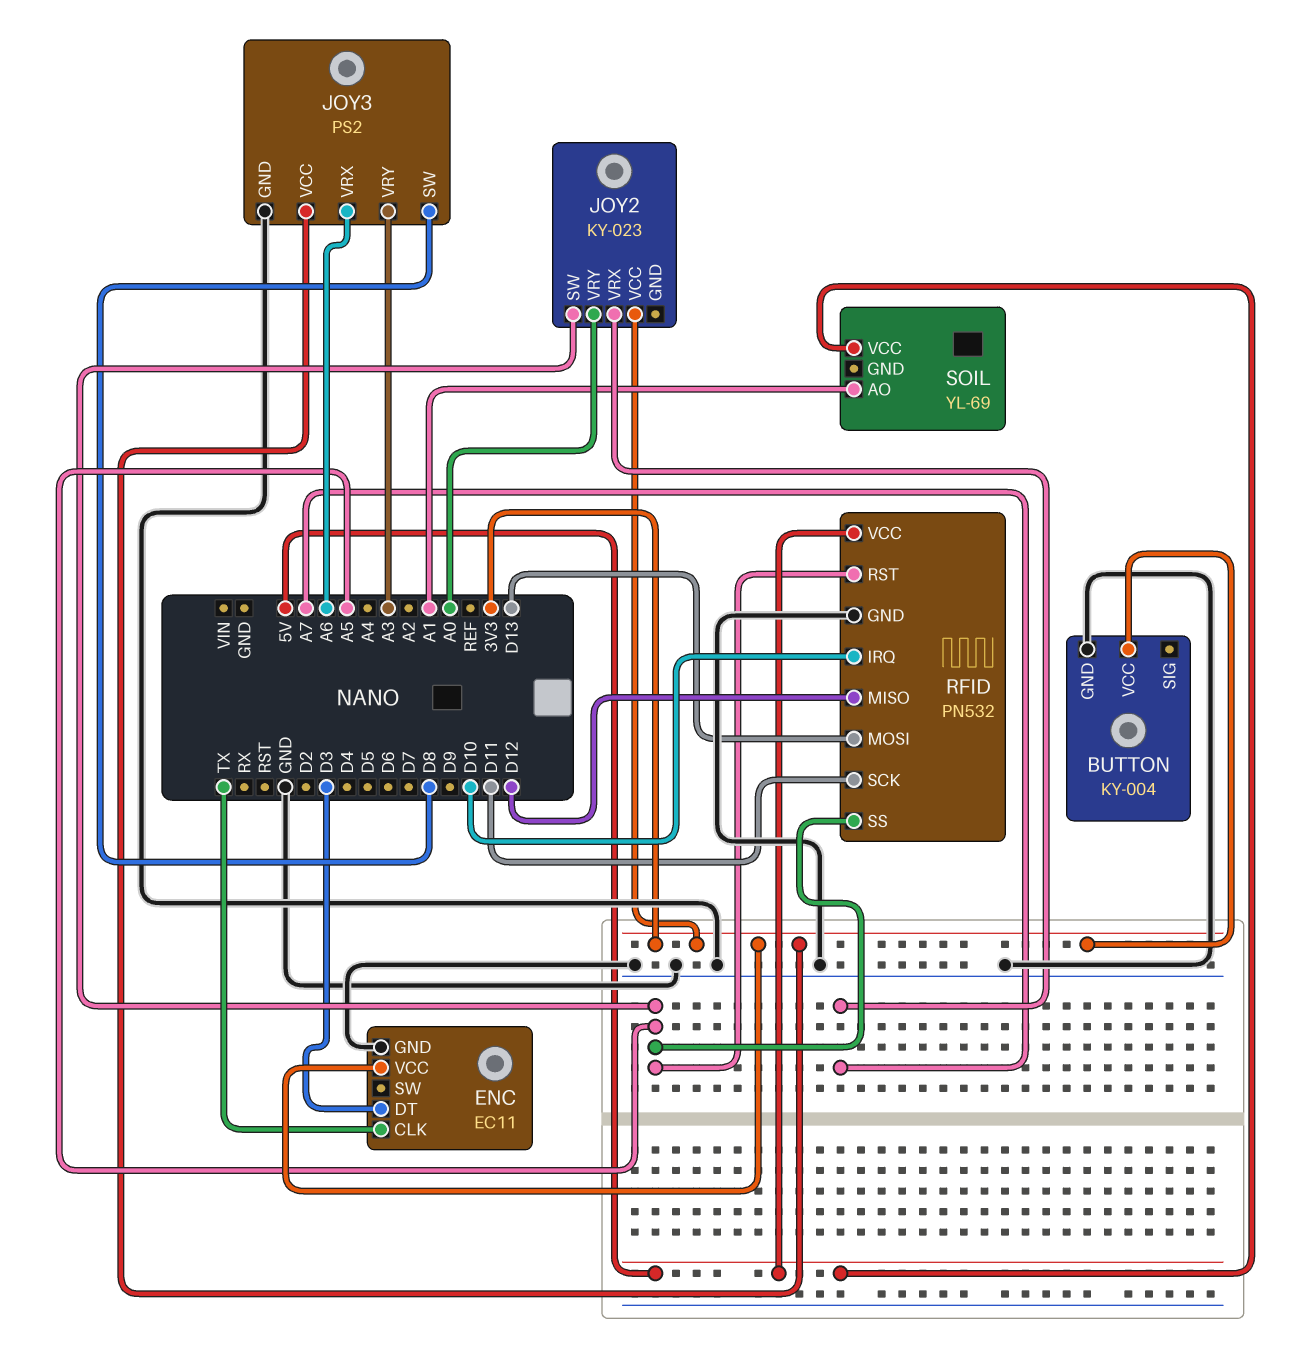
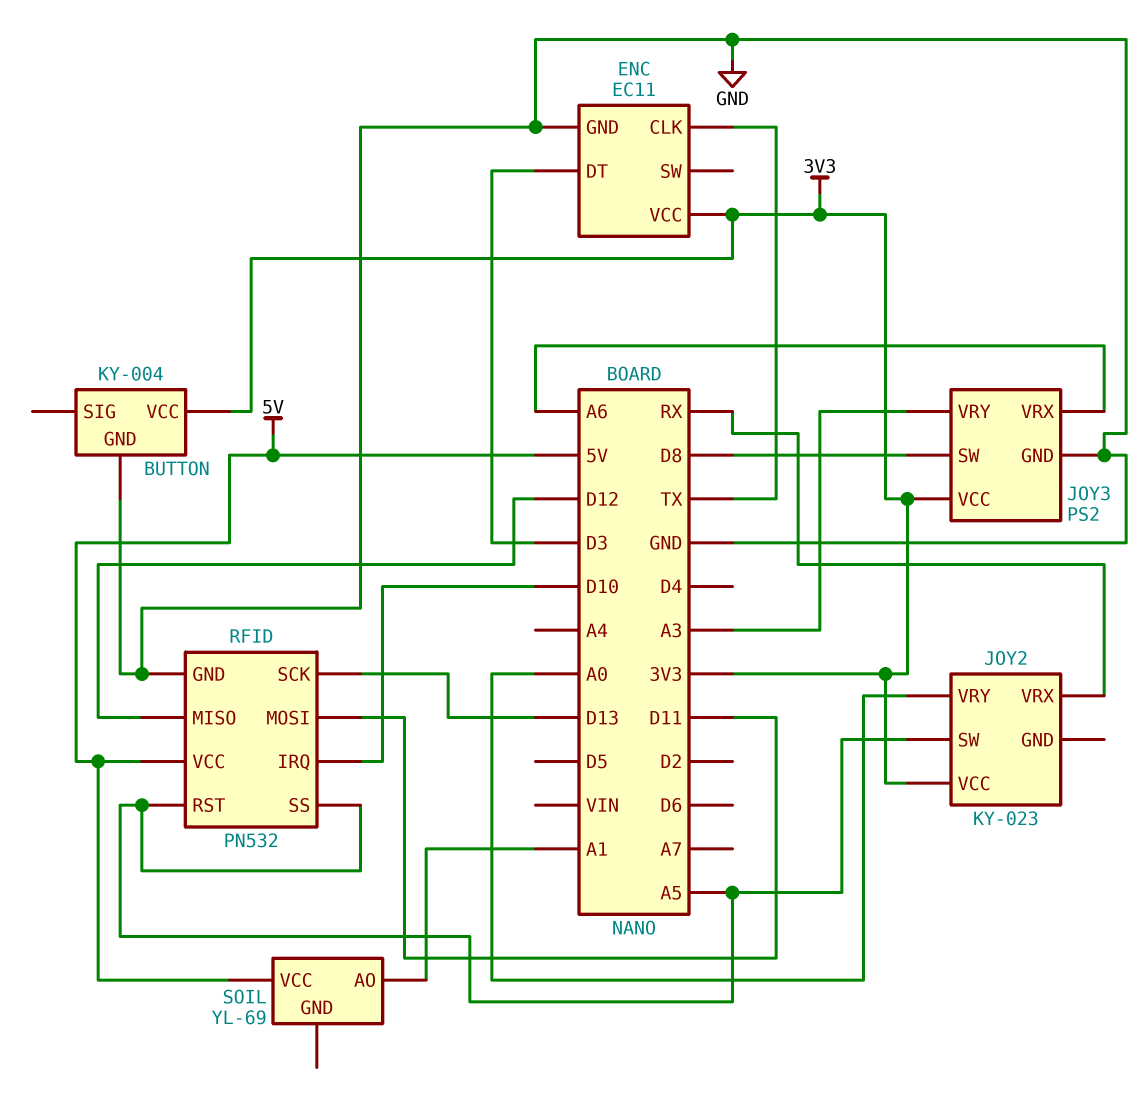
JOY2 pin VRX: A7 -> RX
RFID pin MOSI: D13 -> D11
RFID pin SCK: D11 -> D13

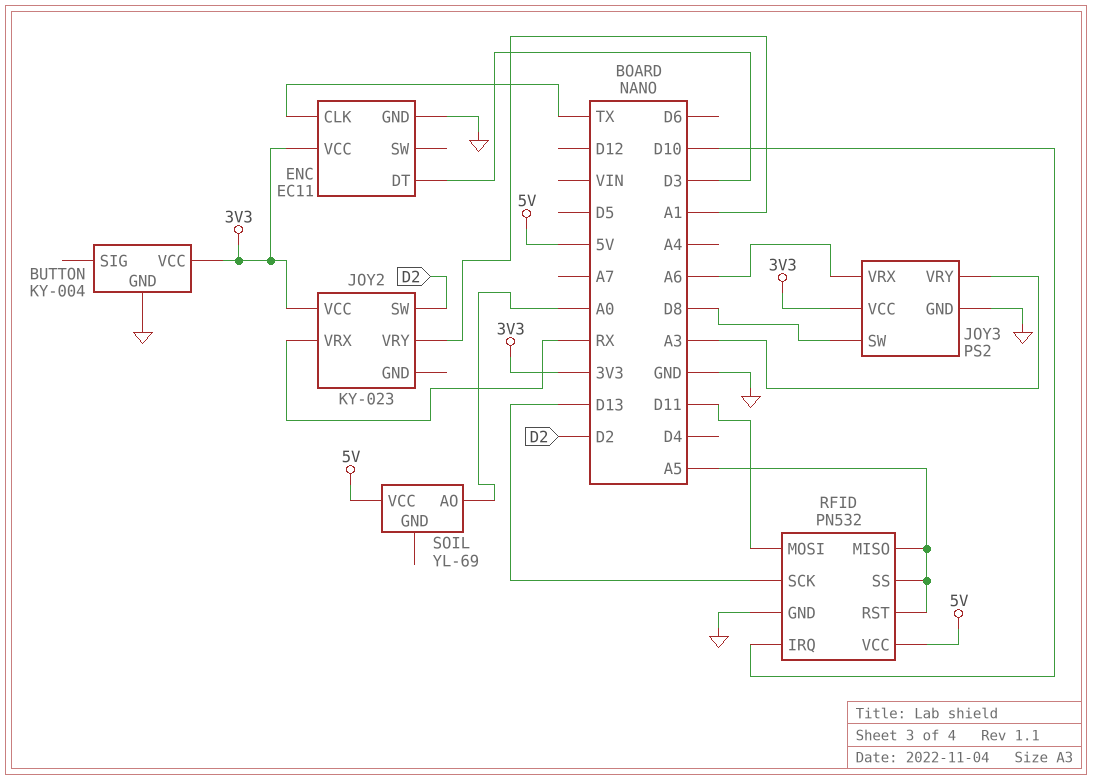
JOY2 pin SW: A5 -> D2
JOY2 pin VRY: A0 -> A1
RFID pin MISO: D12 -> A5
SOIL pin AO: A1 -> A0

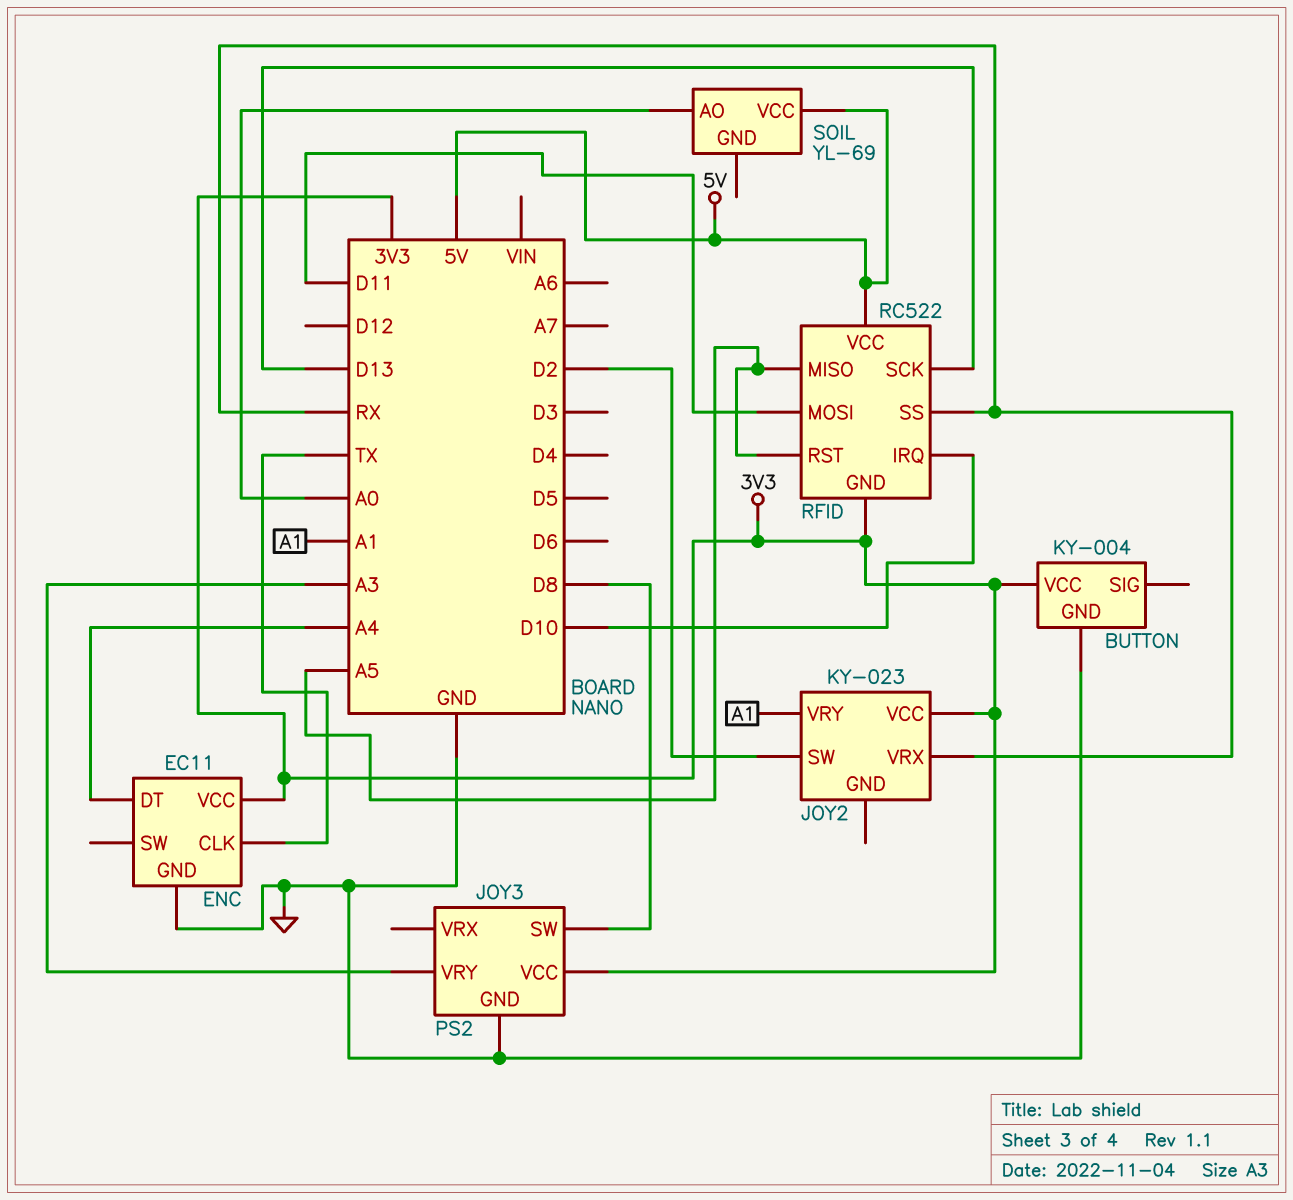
ENC pin DT: D3 -> A4
JOY3 pin VRX: A6 -> none
RFID: PN532 -> RC522
RFID pin GND: GND -> 3V3
RFID pin SS: A5 -> RX

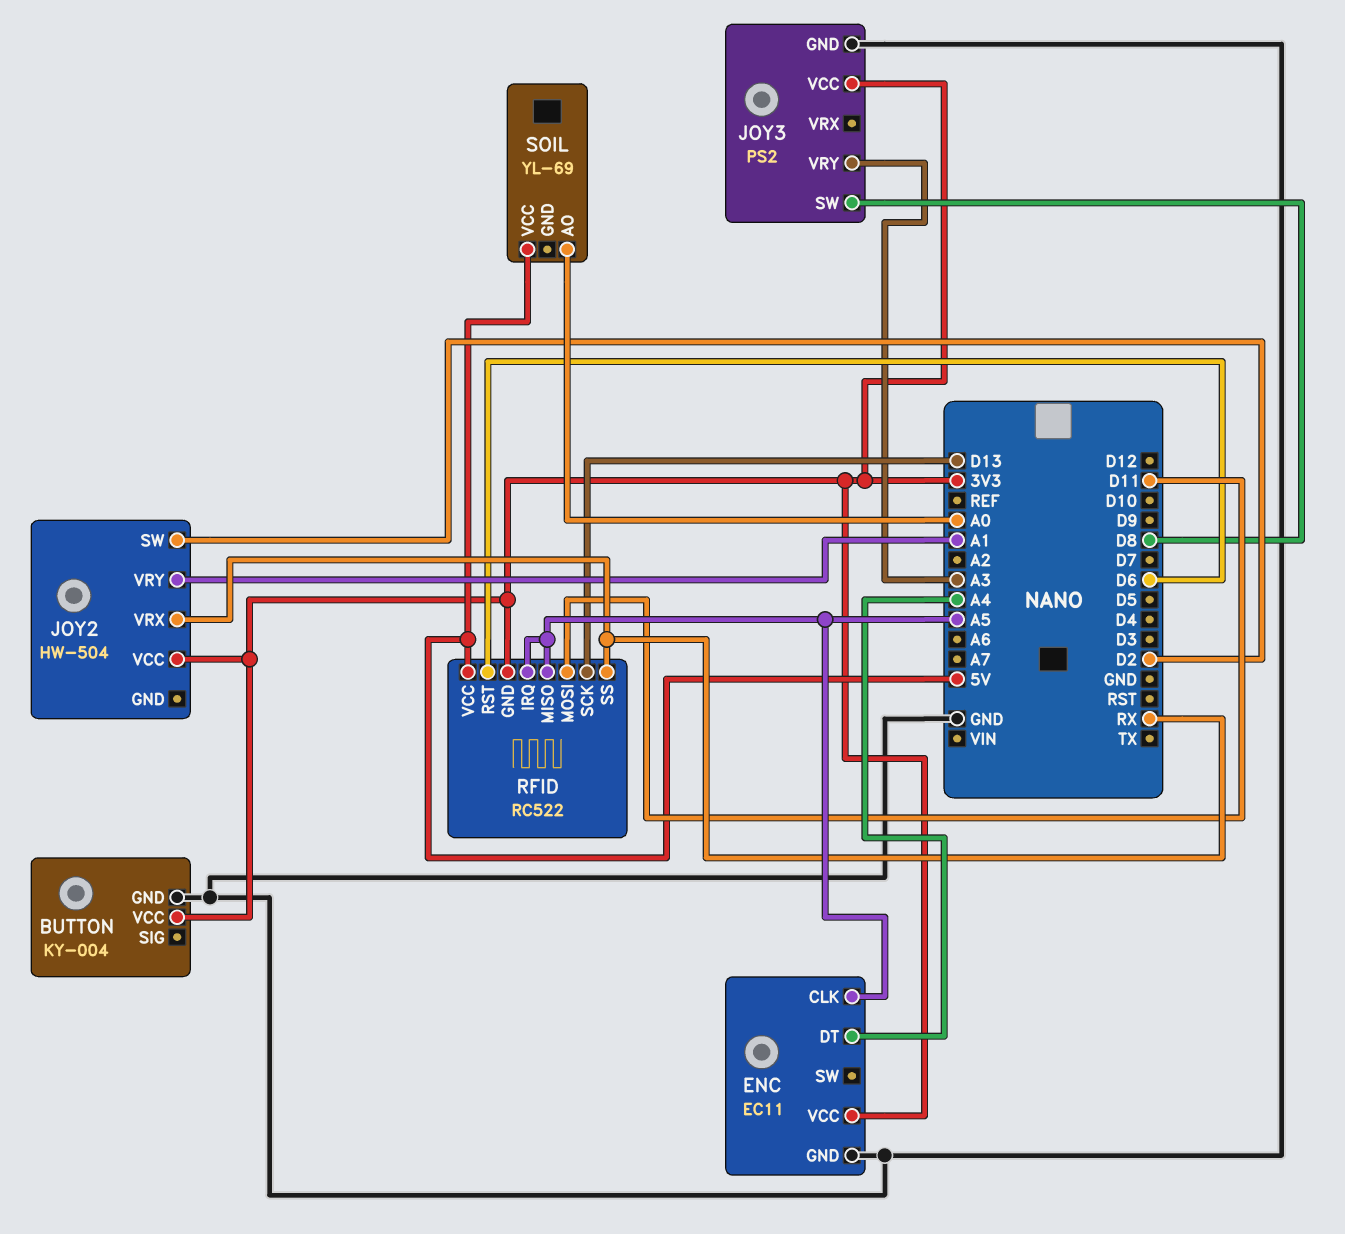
ENC pin CLK: TX -> A5
JOY2: KY-023 -> HW-504
RFID pin IRQ: D10 -> A5
RFID pin RST: A5 -> D6

